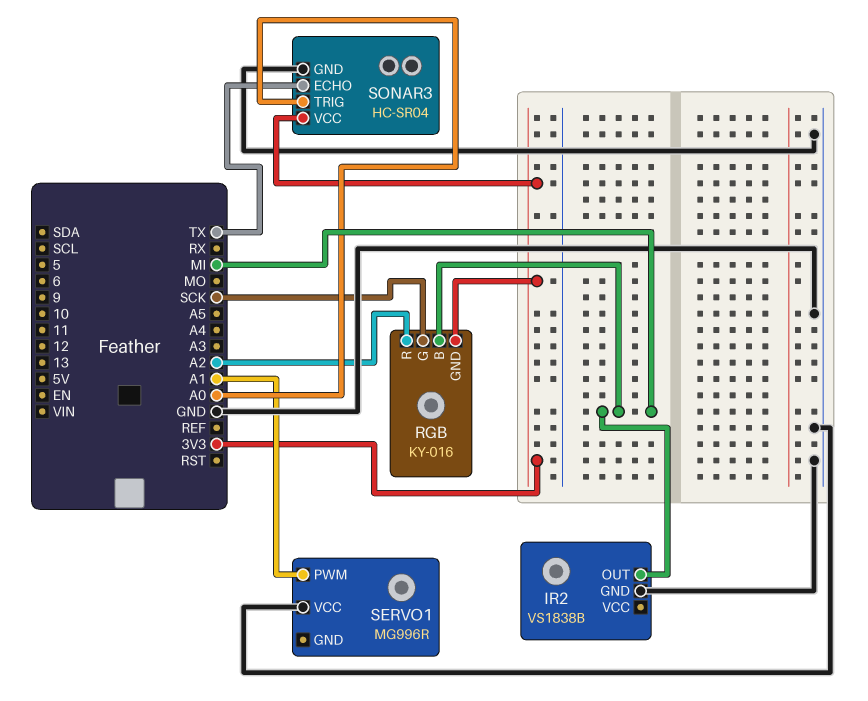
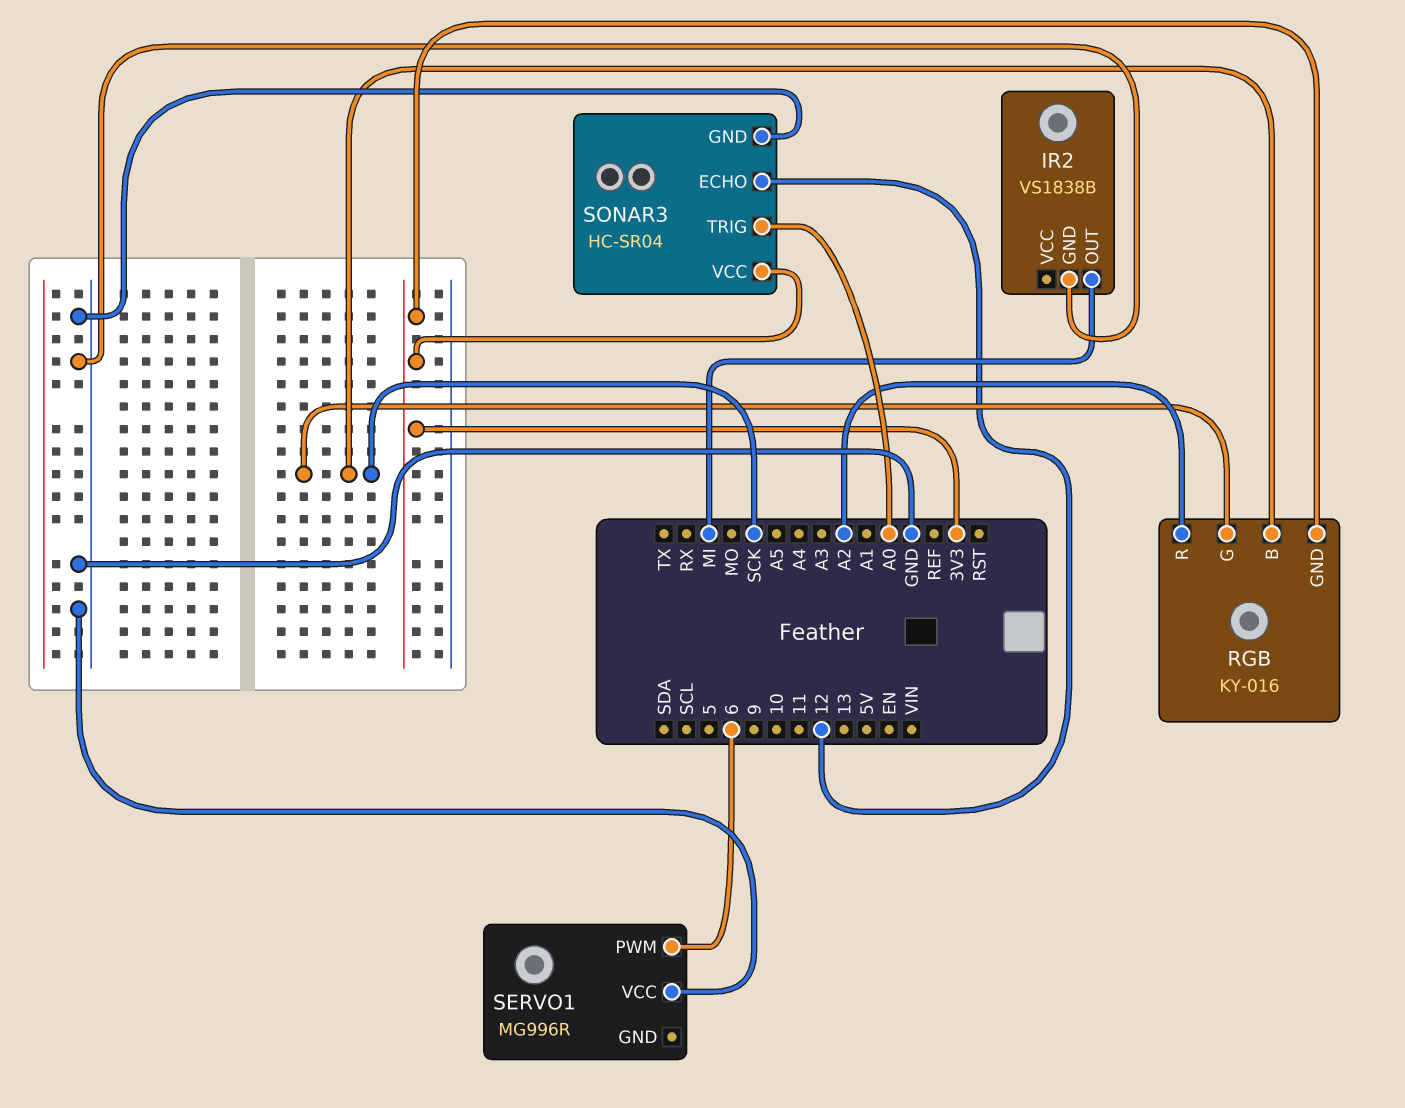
RGB pin B: MI -> SCK
SERVO1 pin PWM: A1 -> 6
SONAR3 pin ECHO: TX -> 12

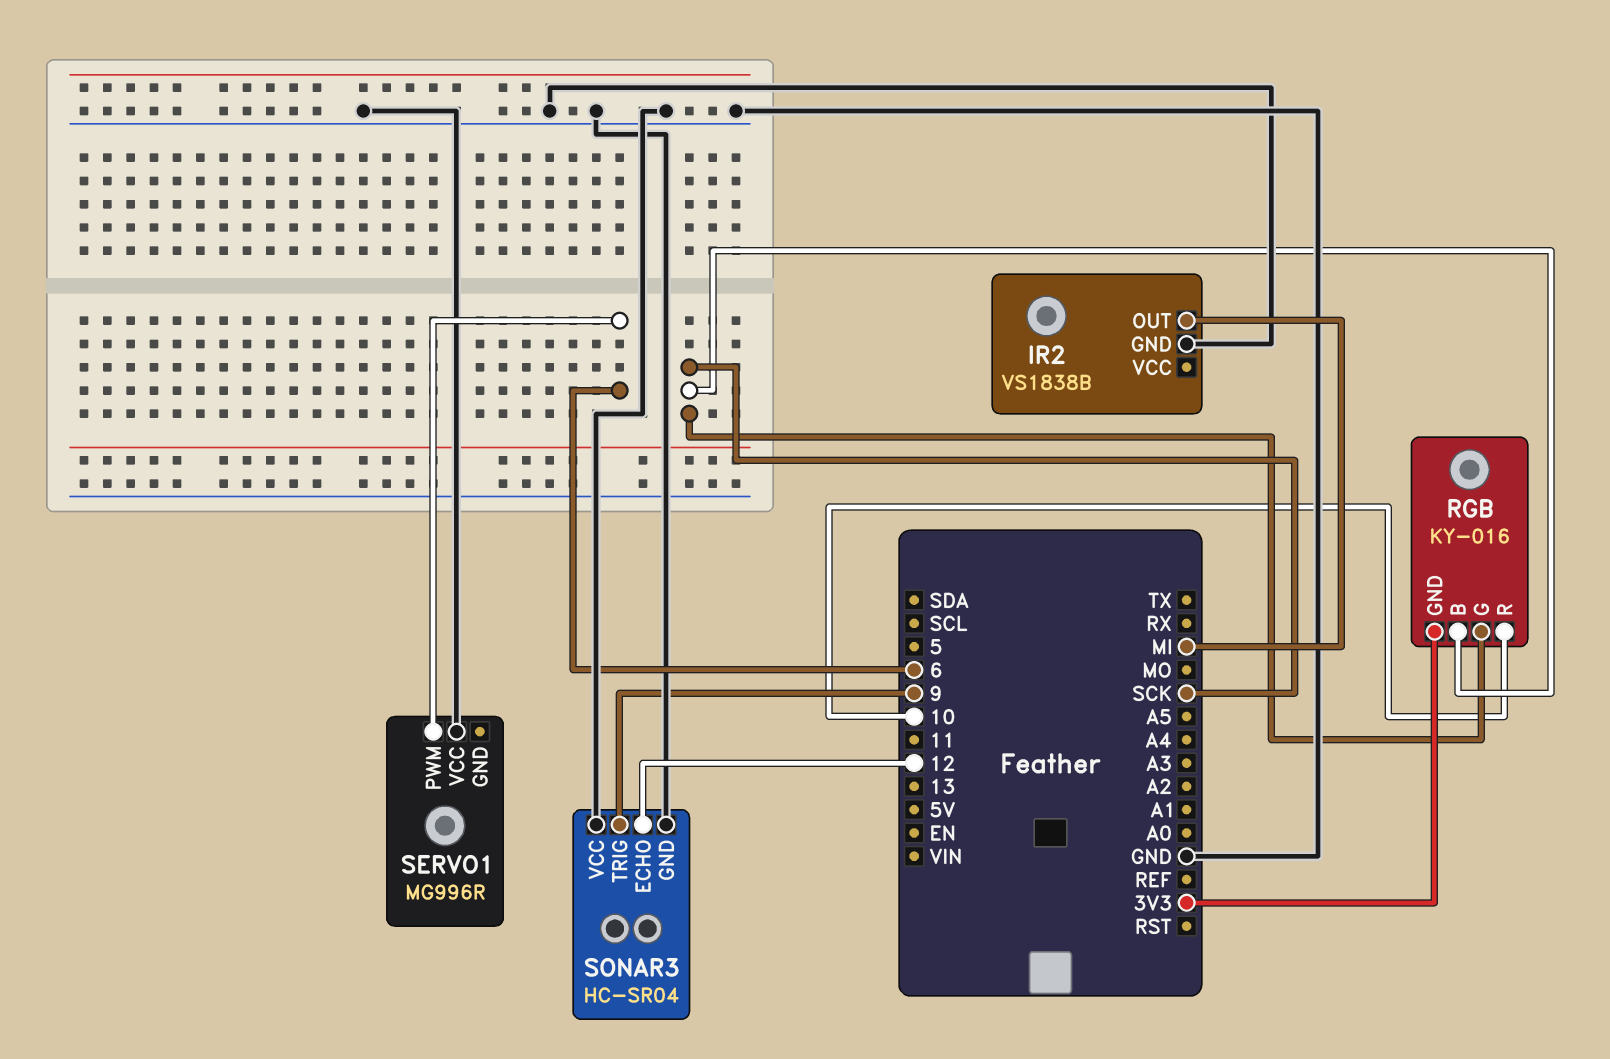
RGB pin R: A2 -> 10
SONAR3 pin TRIG: A0 -> 9
SONAR3 pin VCC: 3V3 -> GND

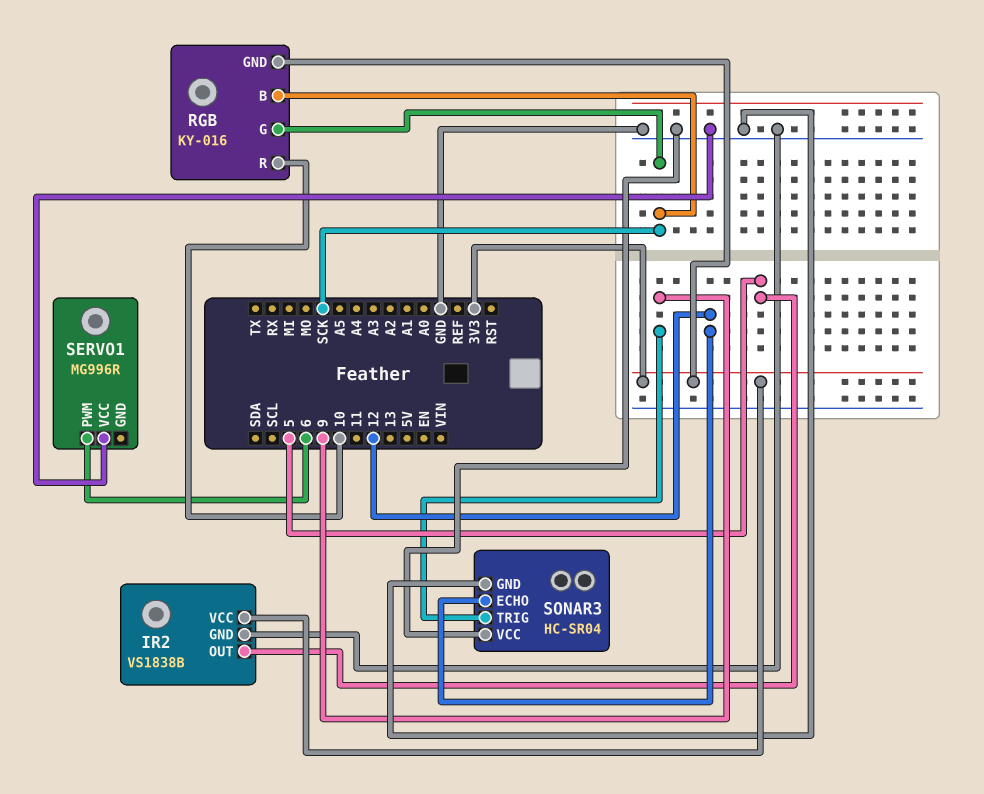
IR2 pin OUT: MI -> 5
IR2 pin VCC: none -> 3V3

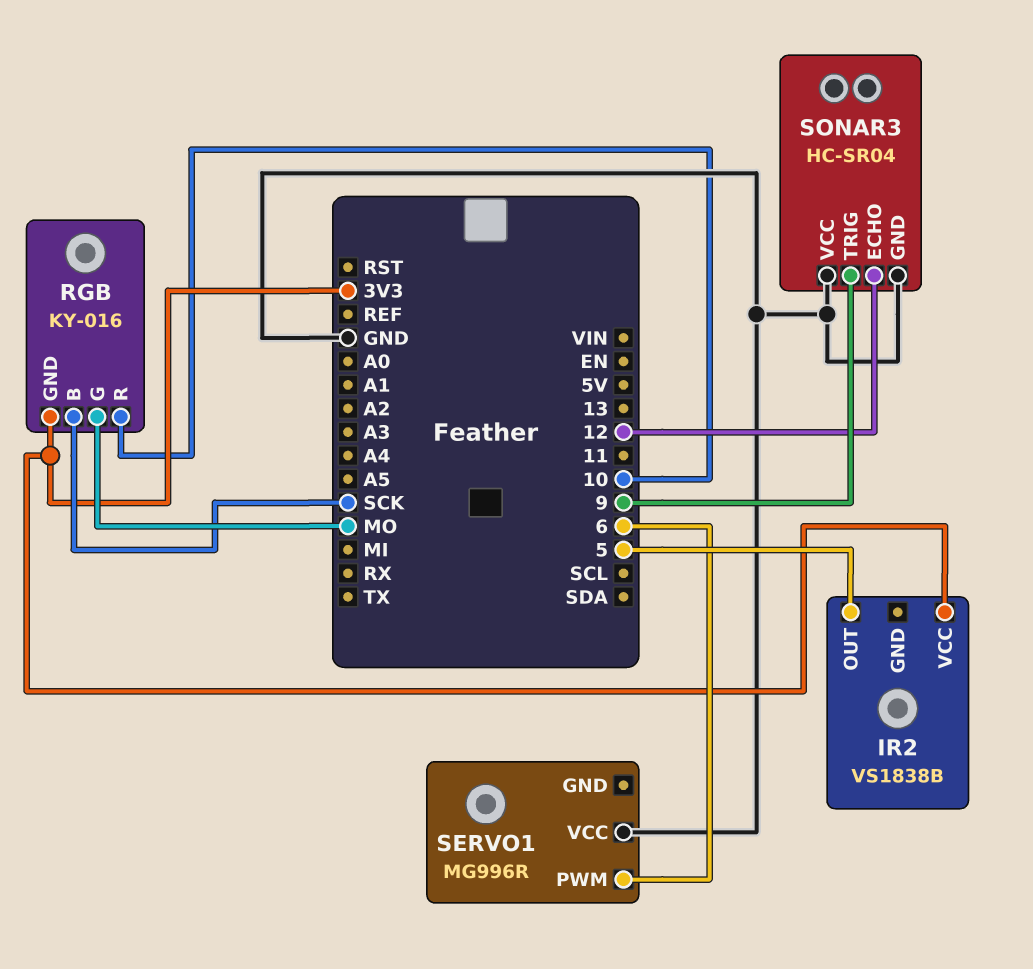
IR2 pin GND: GND -> none
RGB pin G: SCK -> MO

